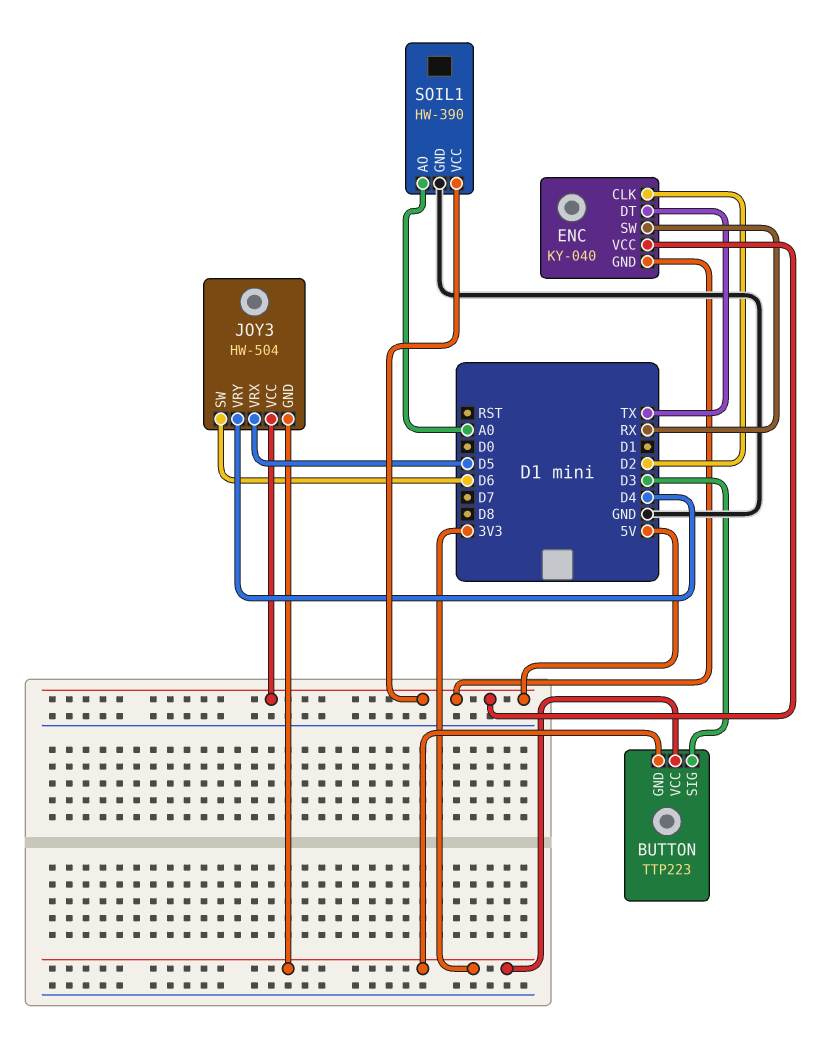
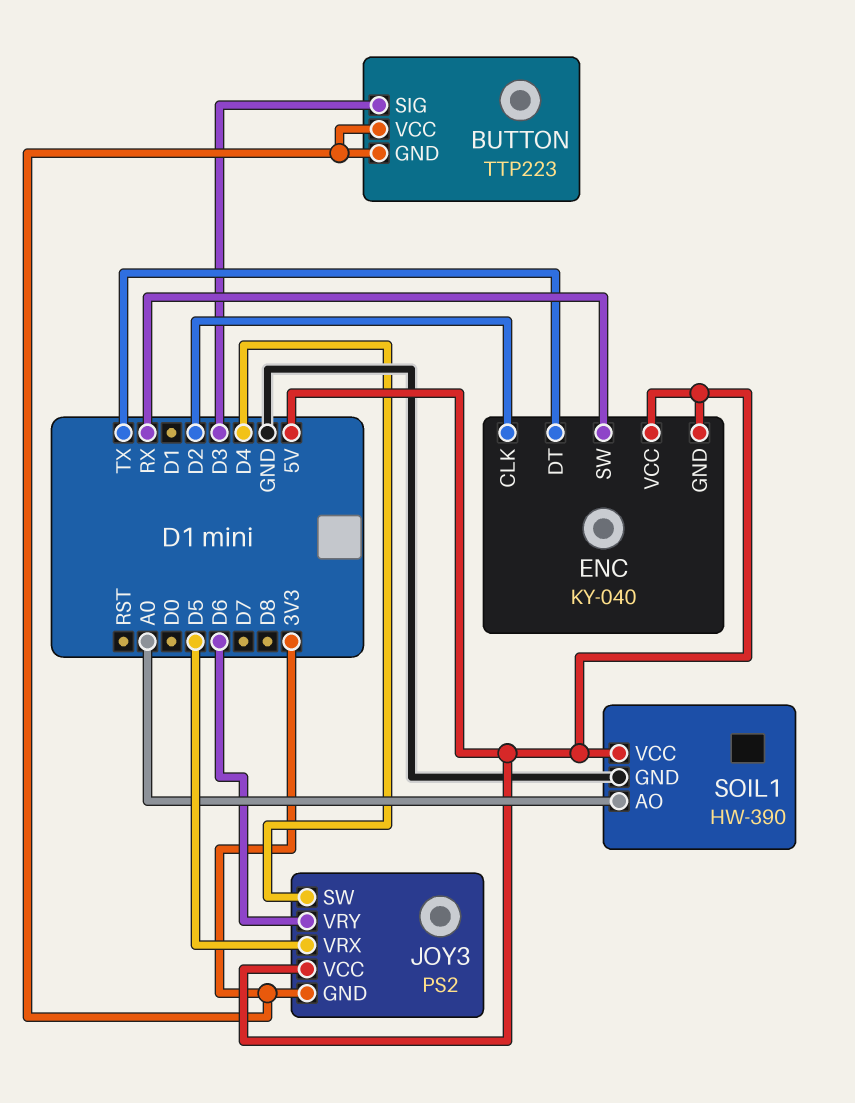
JOY3: HW-504 -> PS2
JOY3 pin SW: D6 -> D4
JOY3 pin VRY: D4 -> D6

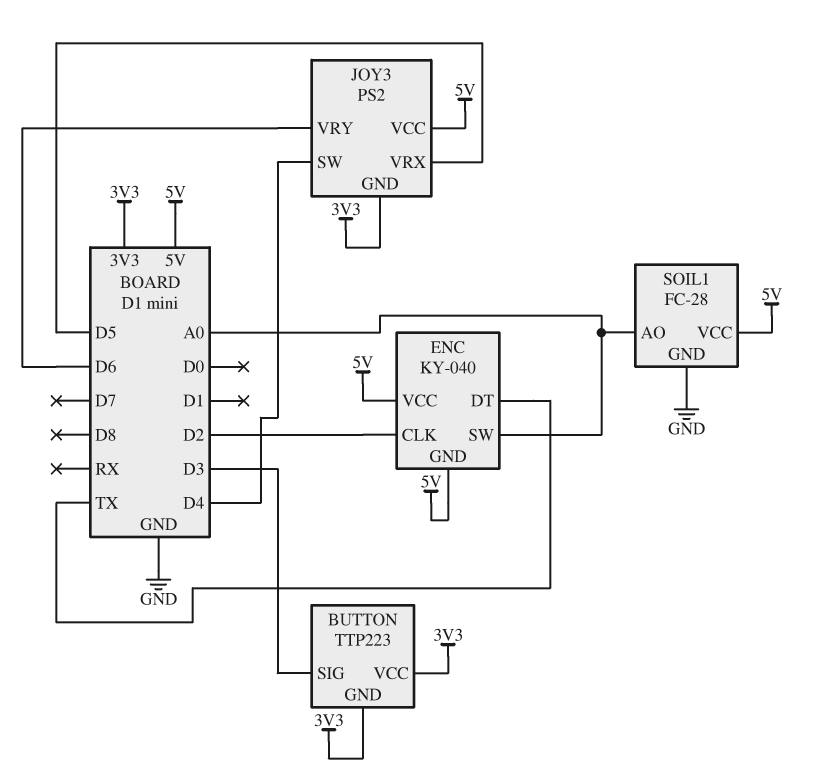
ENC pin SW: RX -> A0
SOIL1: HW-390 -> FC-28

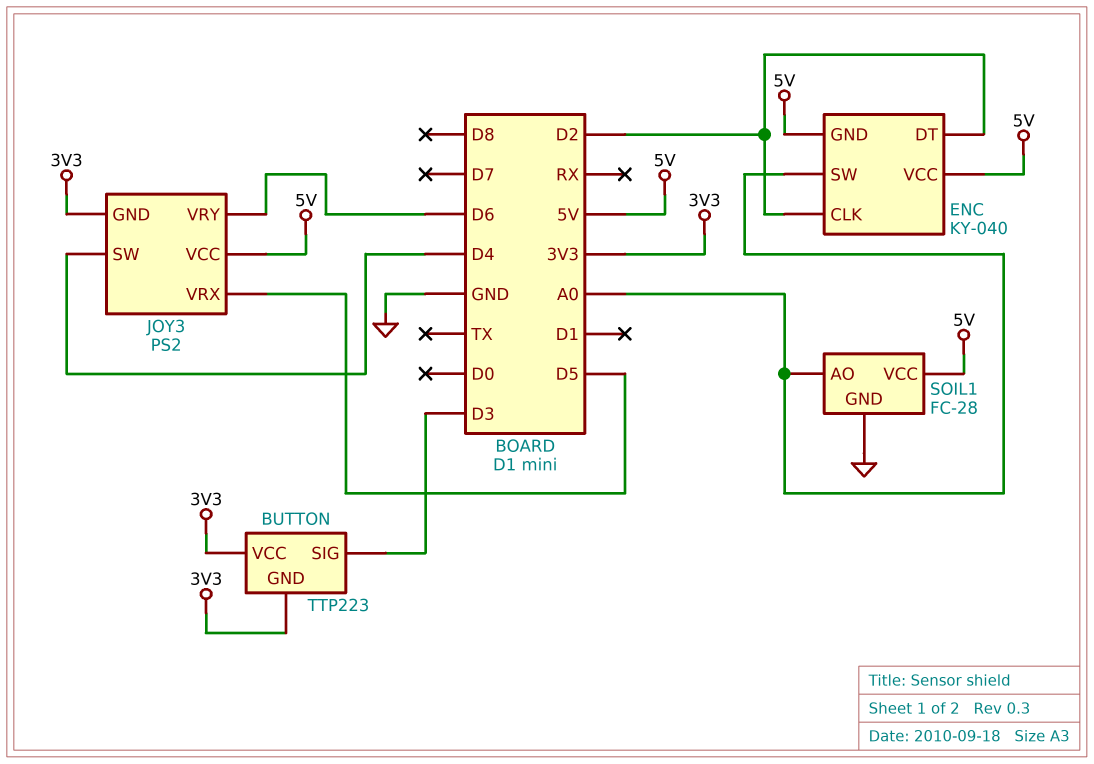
ENC pin DT: TX -> D2

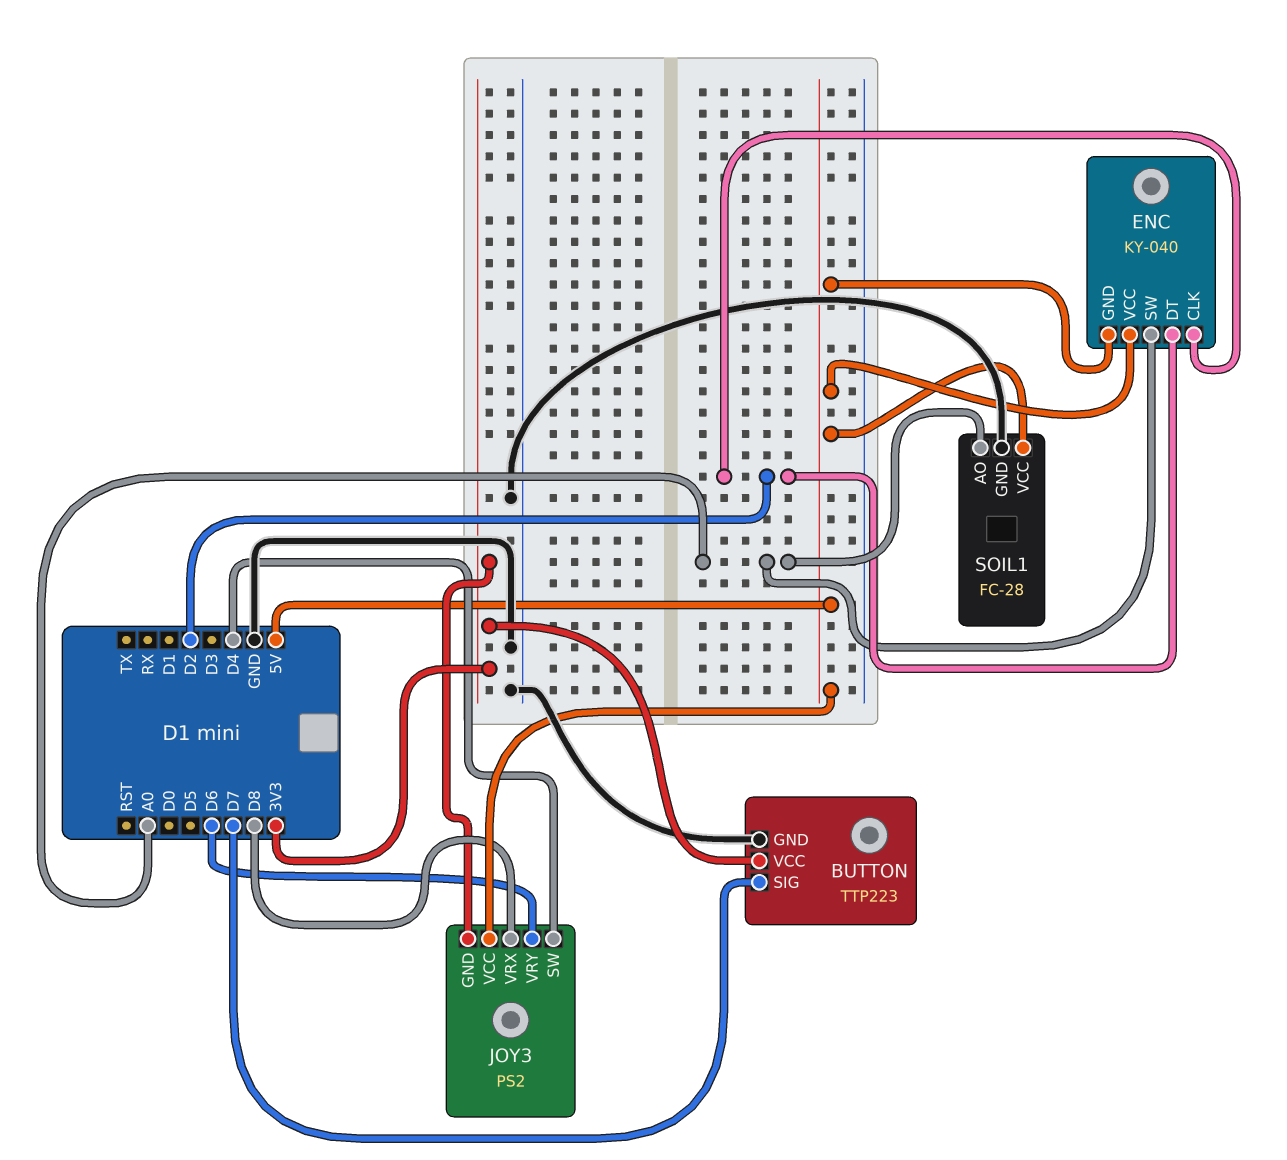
BUTTON pin GND: 3V3 -> GND
BUTTON pin SIG: D3 -> D7
JOY3 pin VRX: D5 -> D8

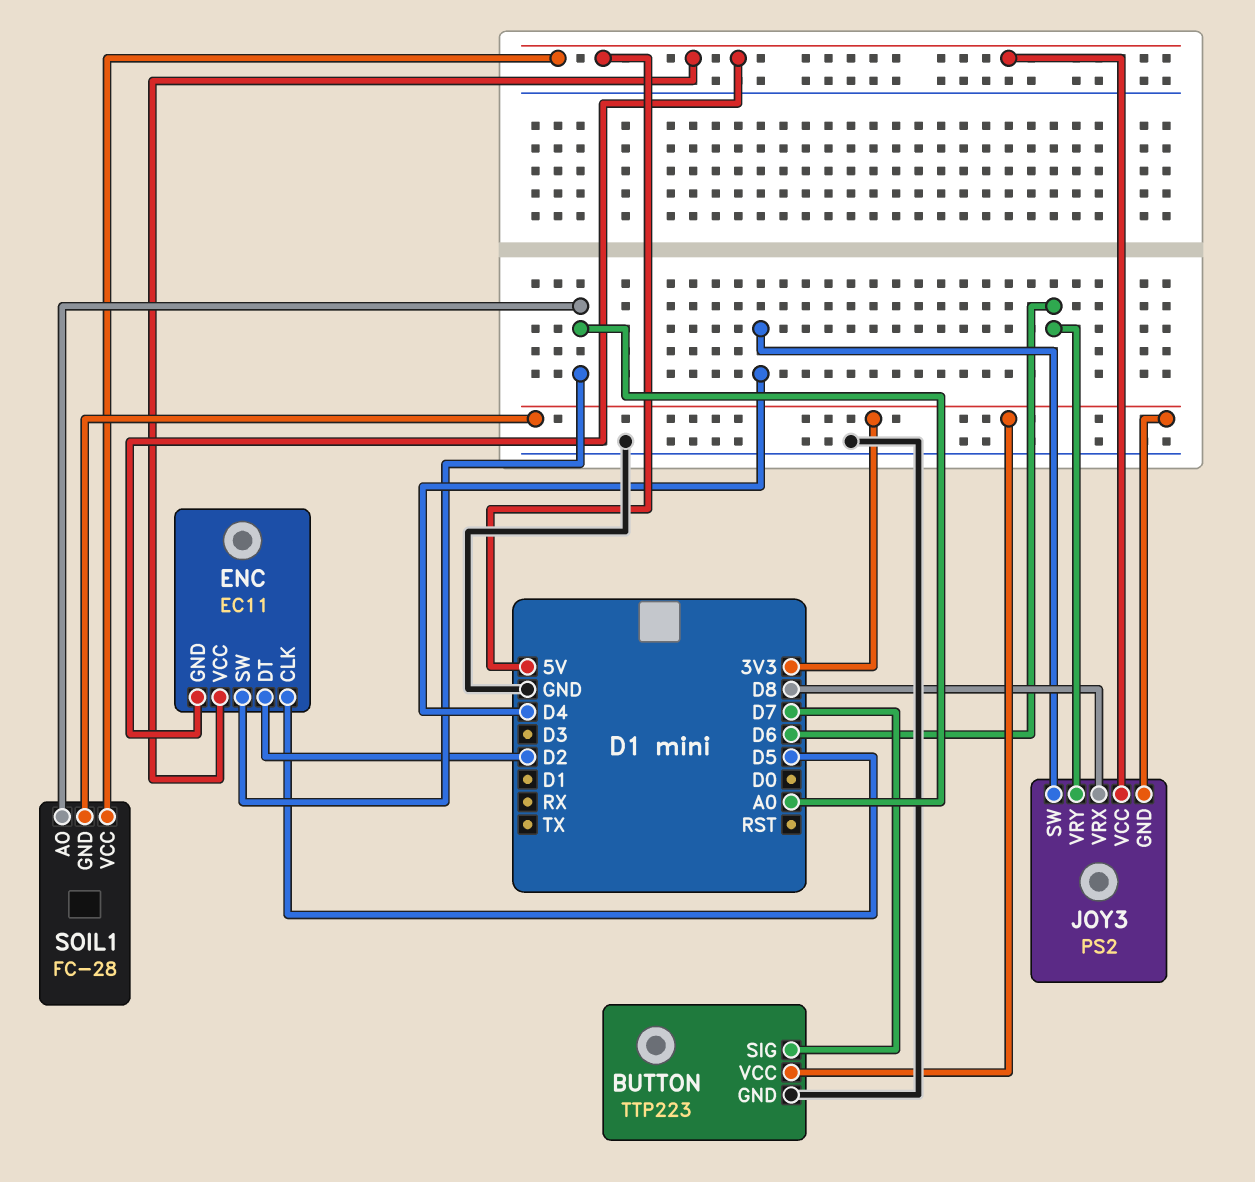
ENC: KY-040 -> EC11
ENC pin CLK: D2 -> D5
SOIL1 pin GND: GND -> 3V3

